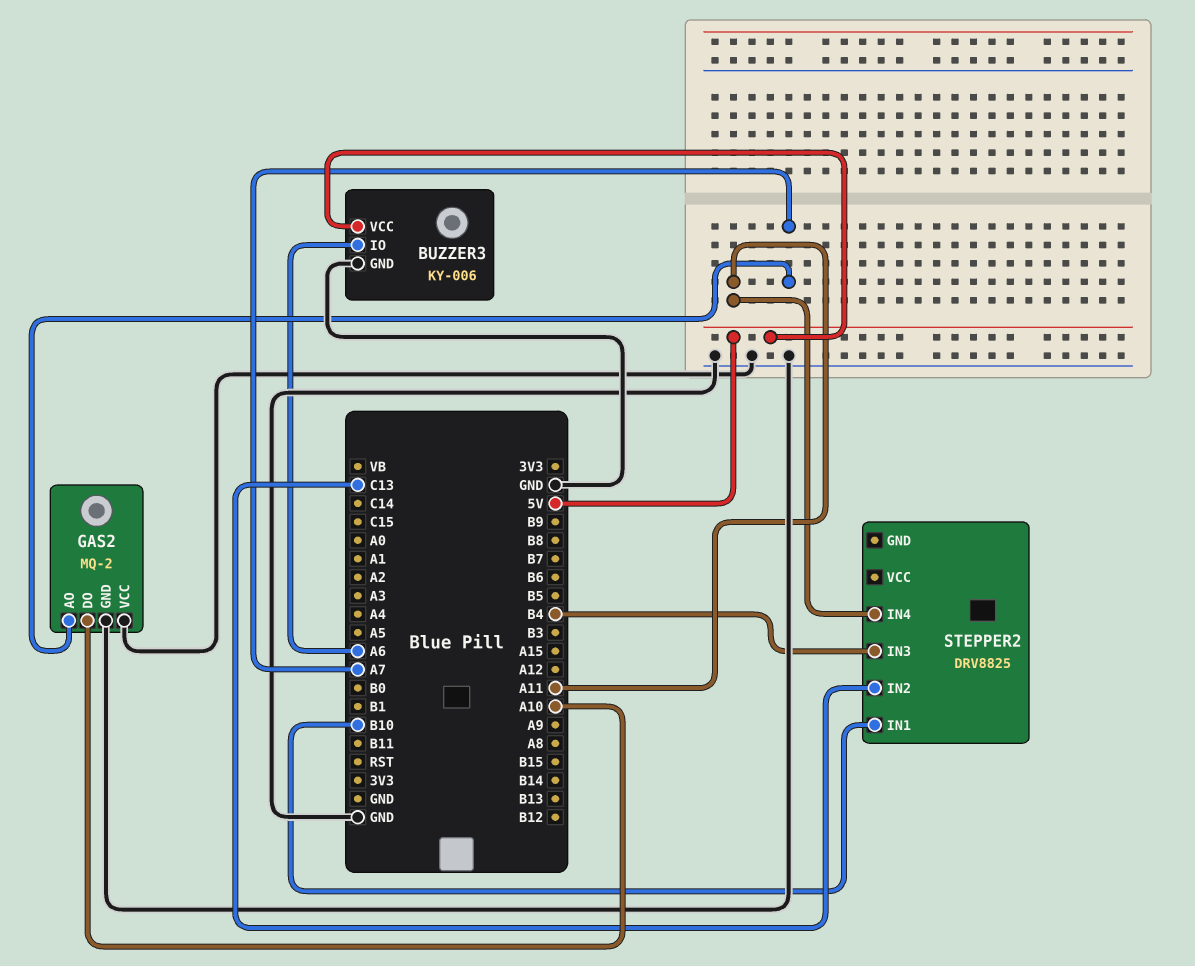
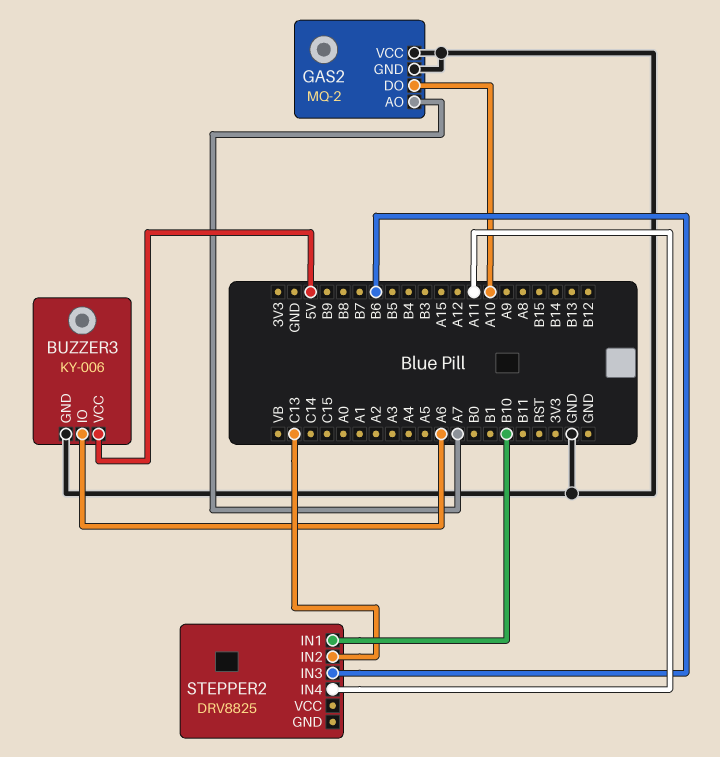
STEPPER2 pin IN3: B4 -> B6

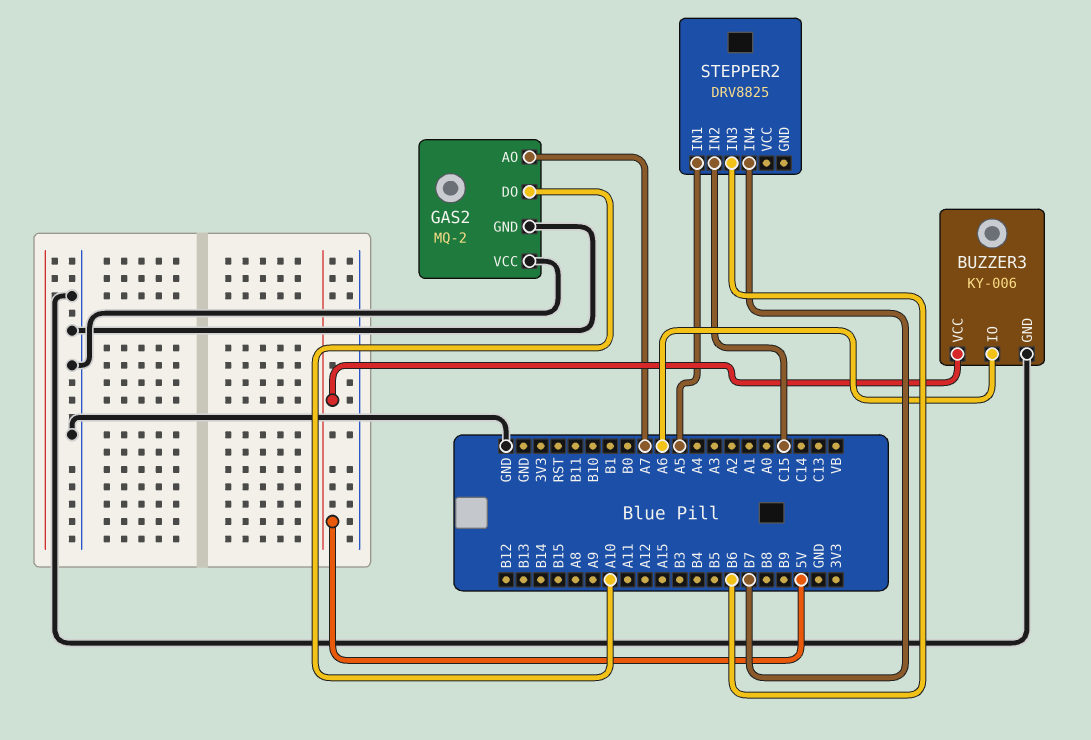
STEPPER2 pin IN1: B10 -> A5
STEPPER2 pin IN2: C13 -> C15
STEPPER2 pin IN4: A11 -> B7

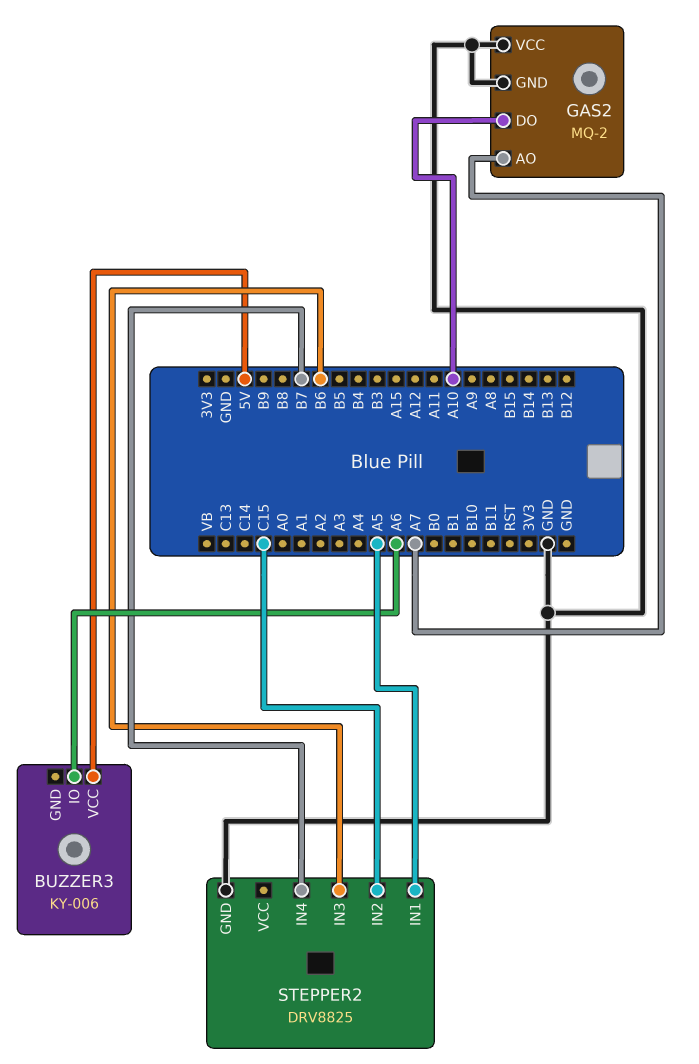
BUZZER3 pin GND: GND -> none
STEPPER2 pin GND: none -> GND

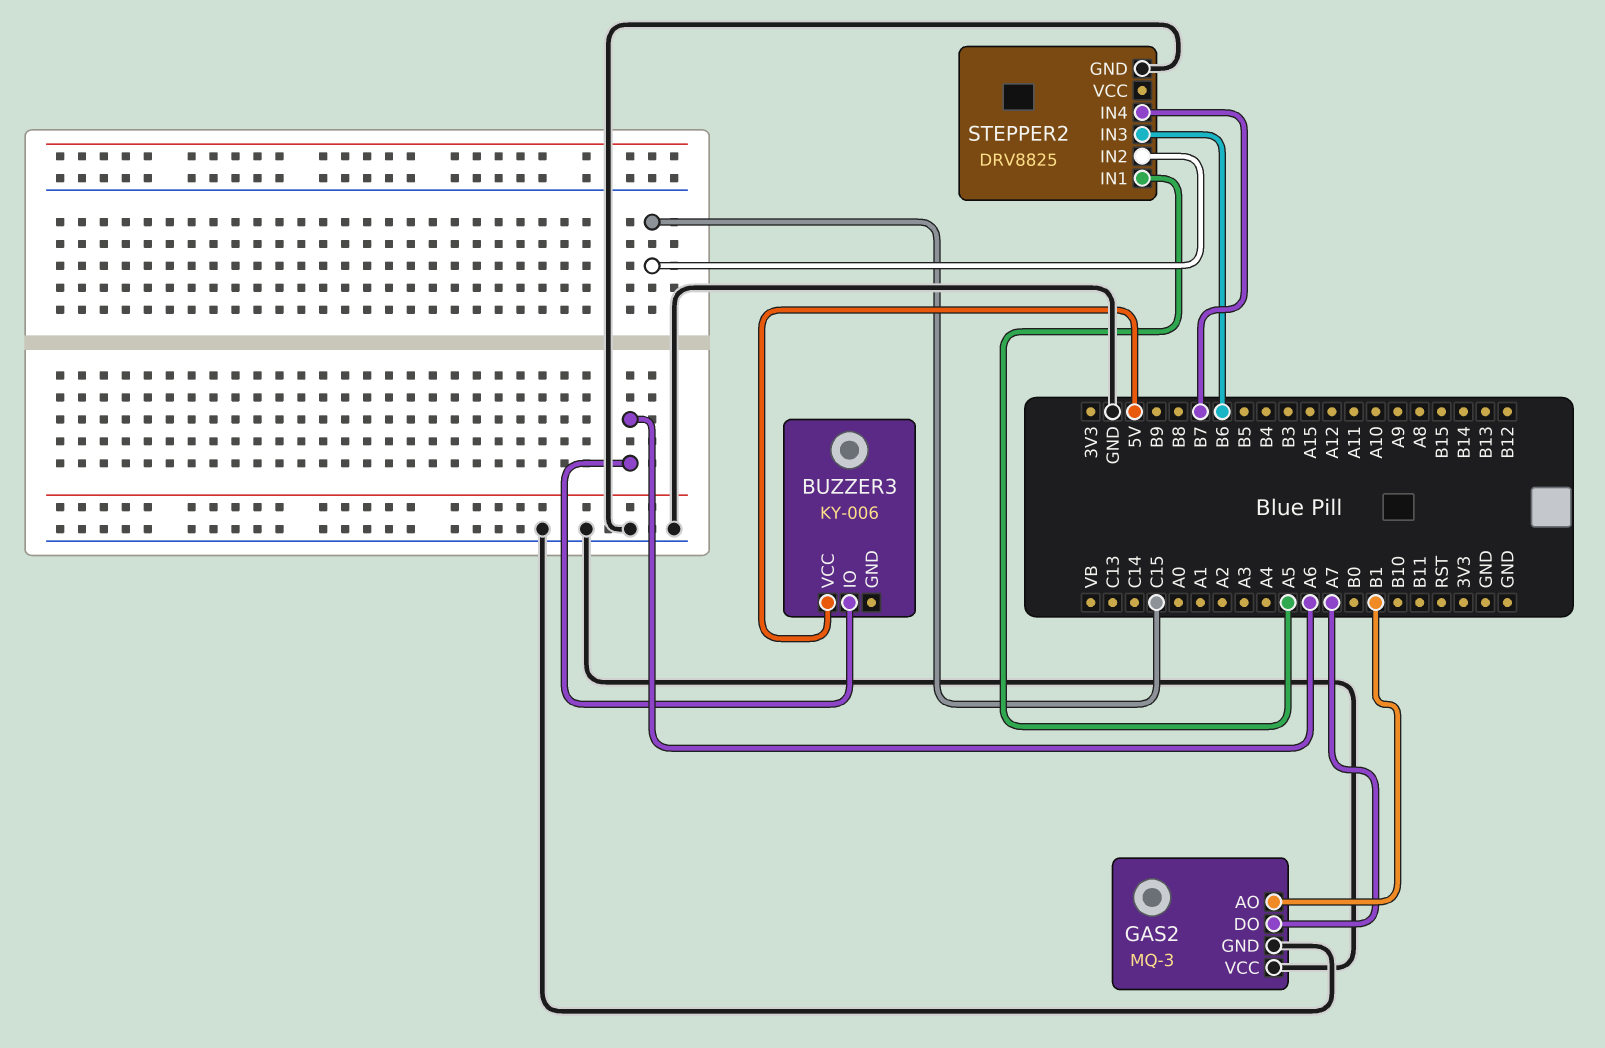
GAS2: MQ-2 -> MQ-3
GAS2 pin AO: A7 -> B1
GAS2 pin DO: A10 -> A7

